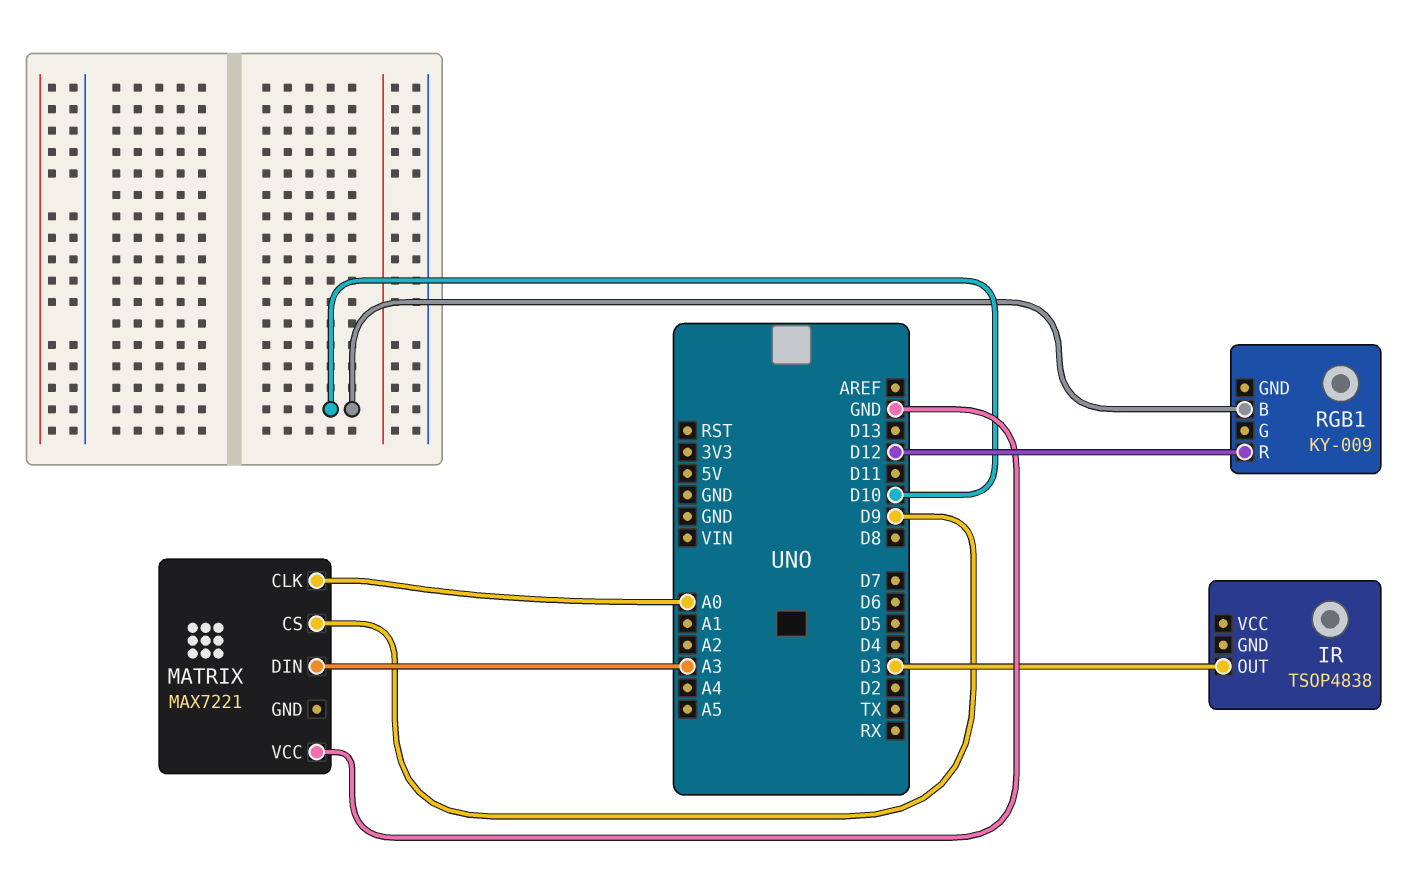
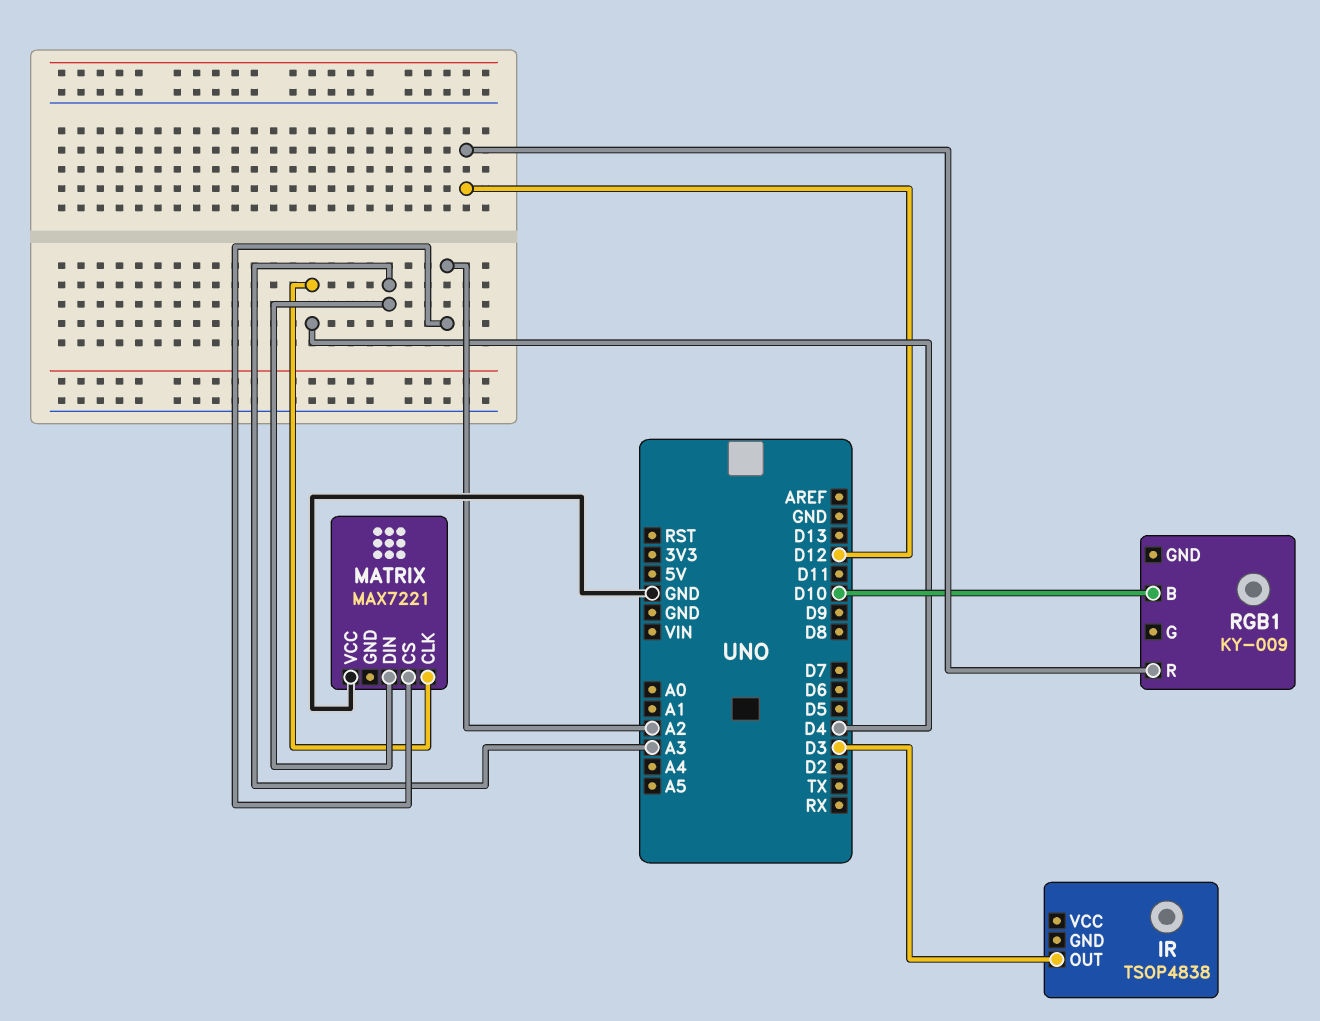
MATRIX pin CLK: A0 -> D4
MATRIX pin CS: D9 -> A2

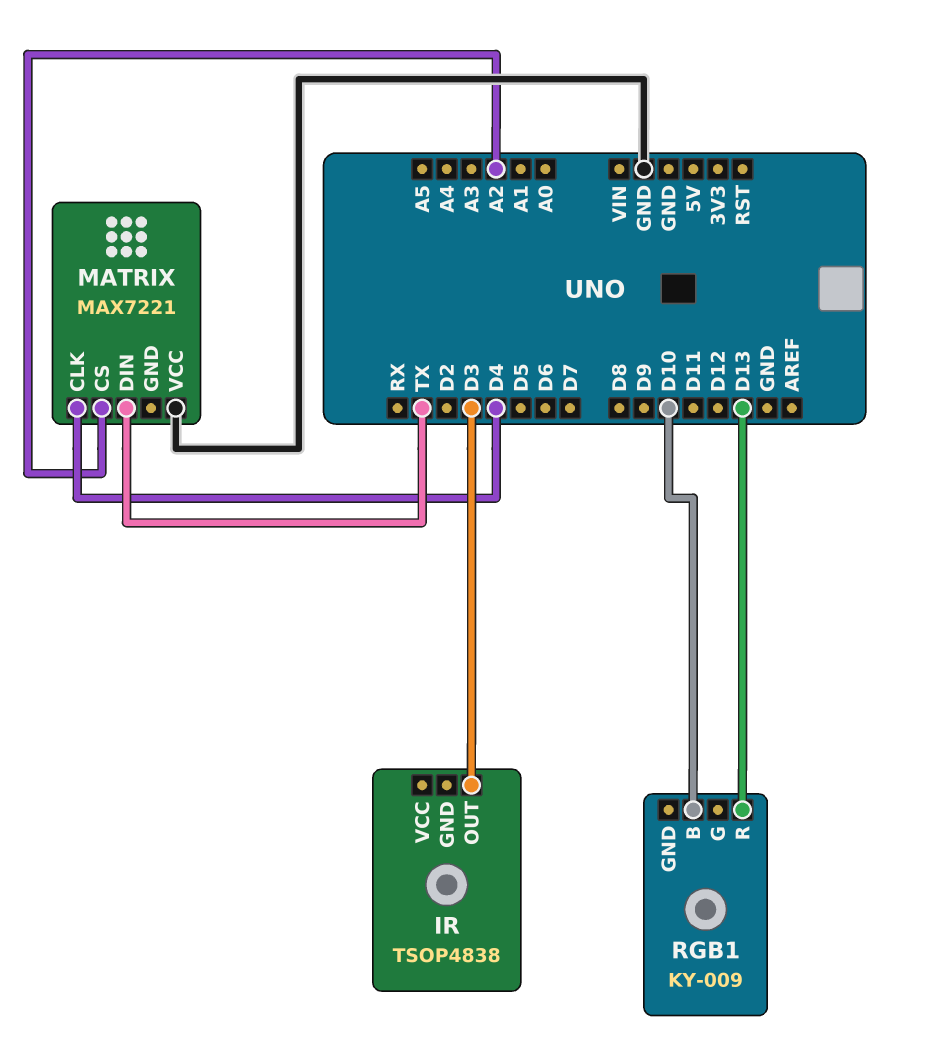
MATRIX pin DIN: A3 -> TX
RGB1 pin R: D12 -> D13

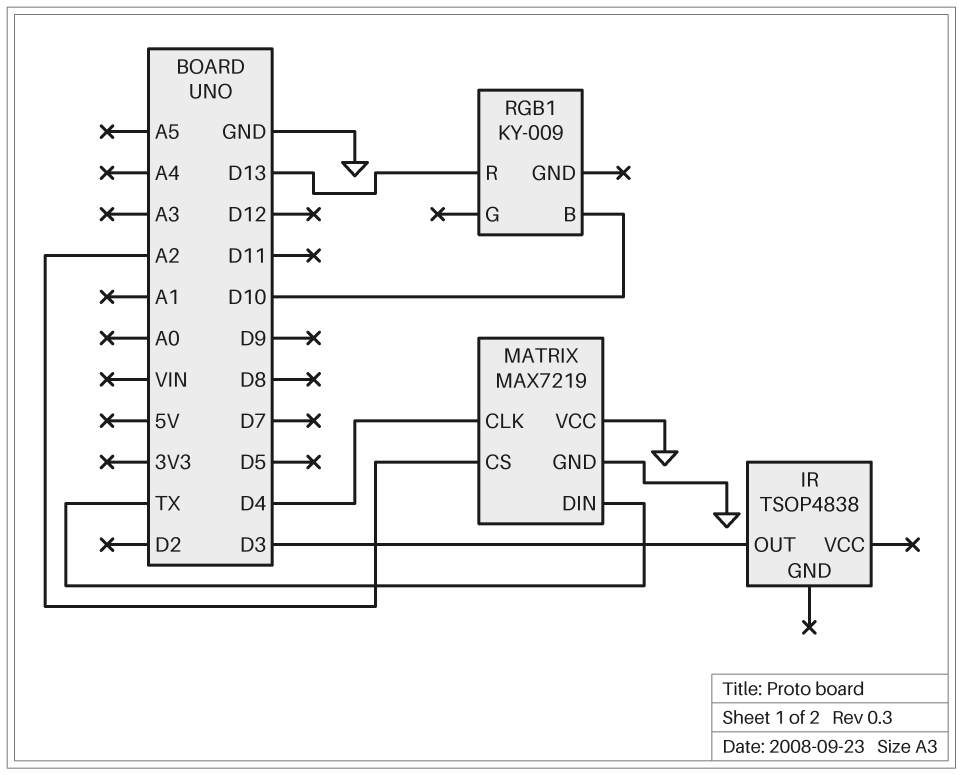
MATRIX: MAX7221 -> MAX7219
MATRIX pin GND: none -> GND

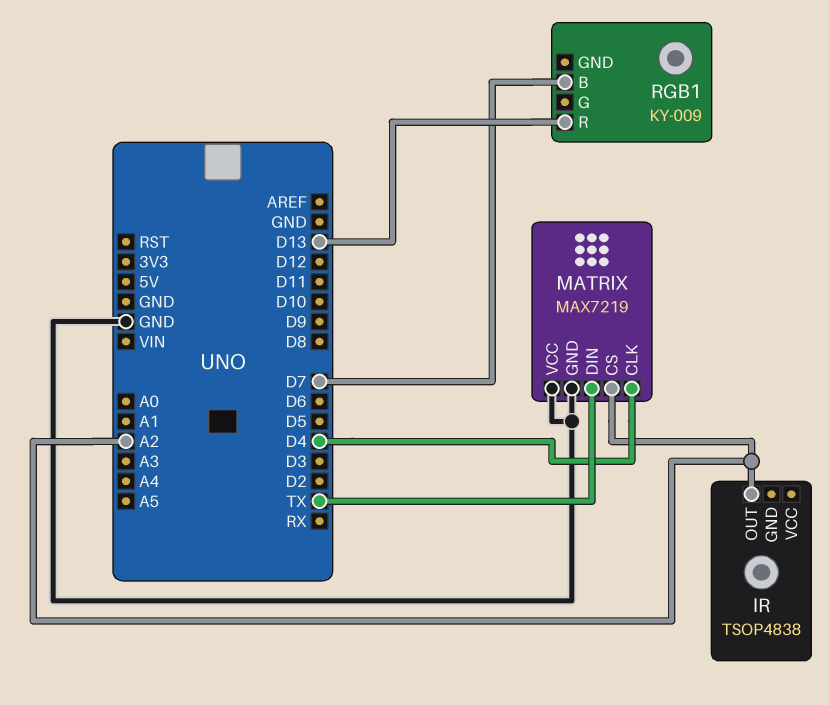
IR pin OUT: D3 -> A2
RGB1 pin B: D10 -> D7

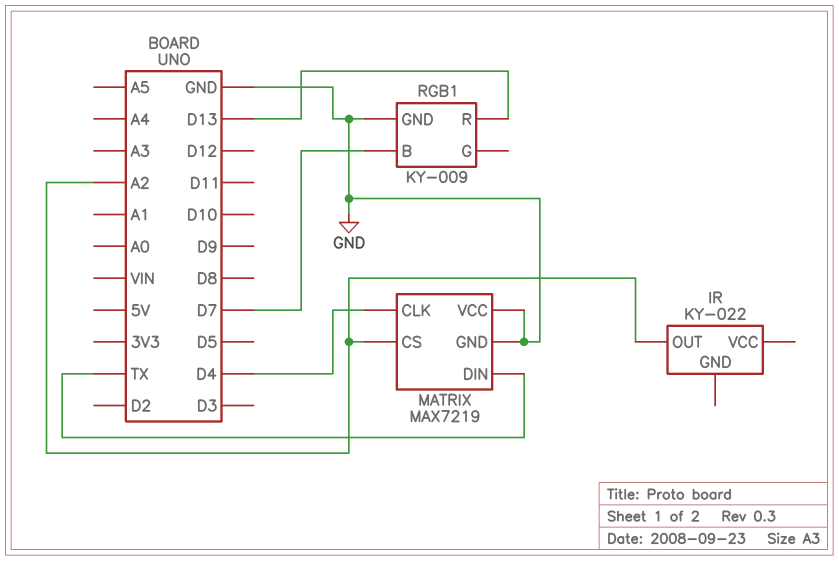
IR: TSOP4838 -> KY-022
RGB1 pin GND: none -> GND

